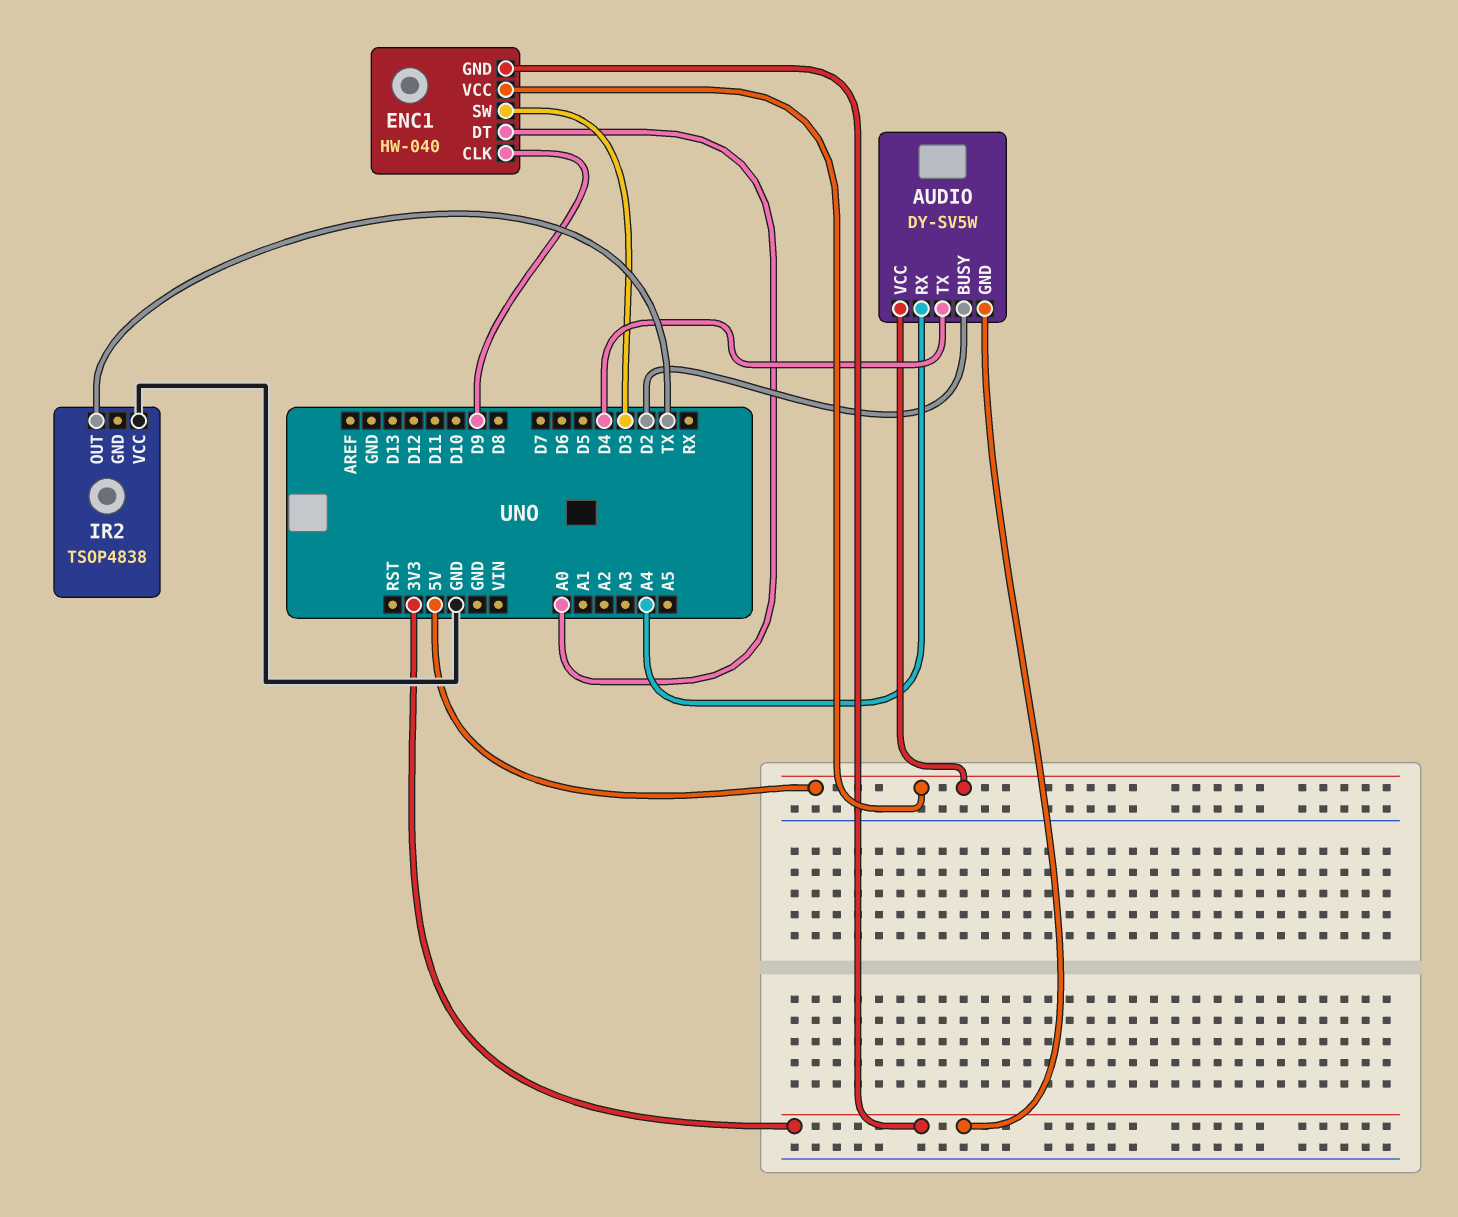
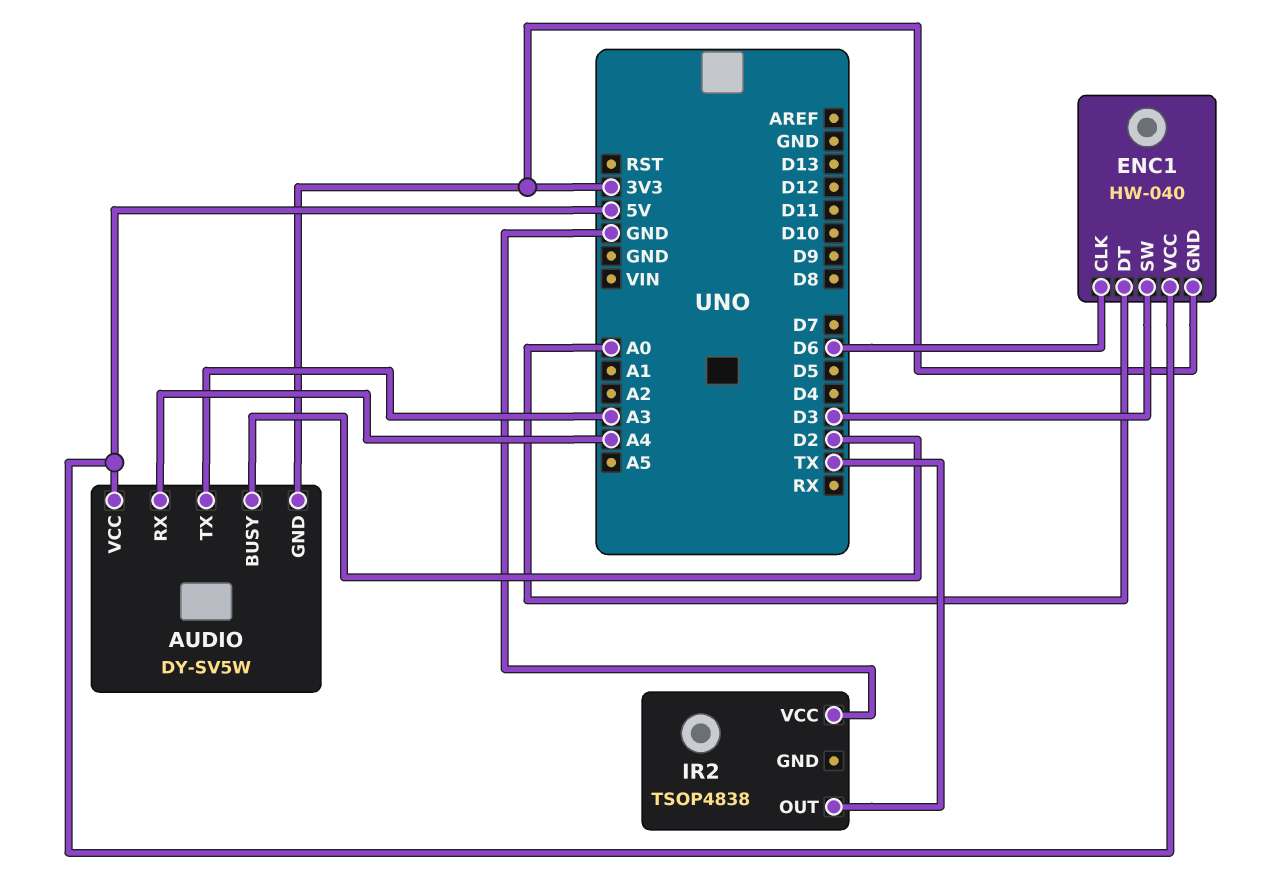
AUDIO pin TX: D4 -> A3
ENC1 pin CLK: D9 -> D6

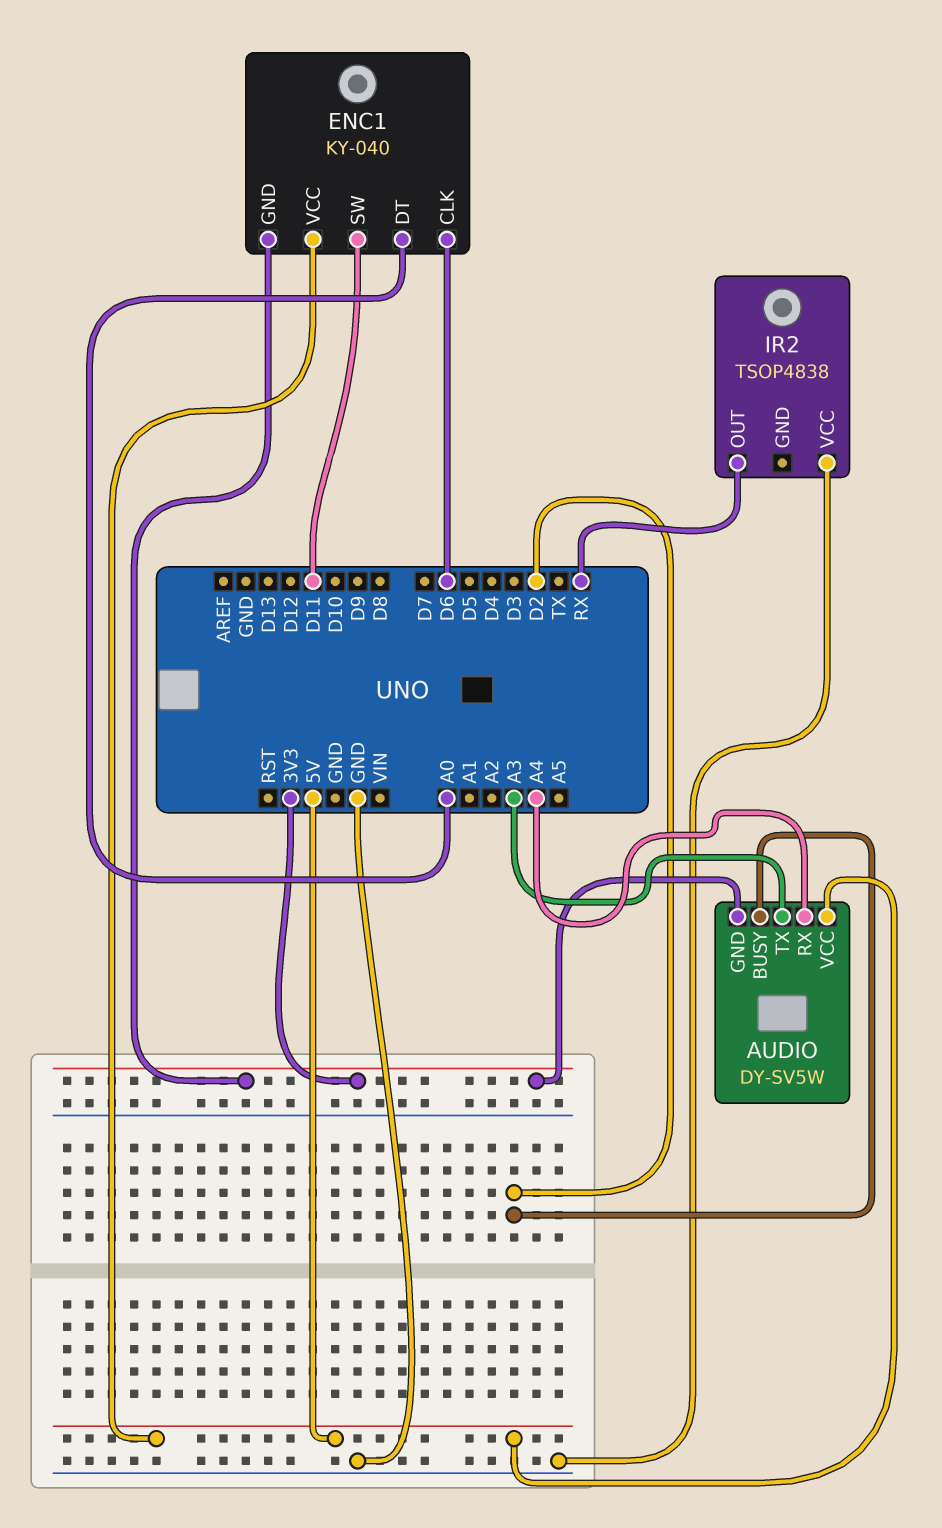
ENC1: HW-040 -> KY-040
ENC1 pin SW: D3 -> D11
IR2 pin OUT: TX -> RX

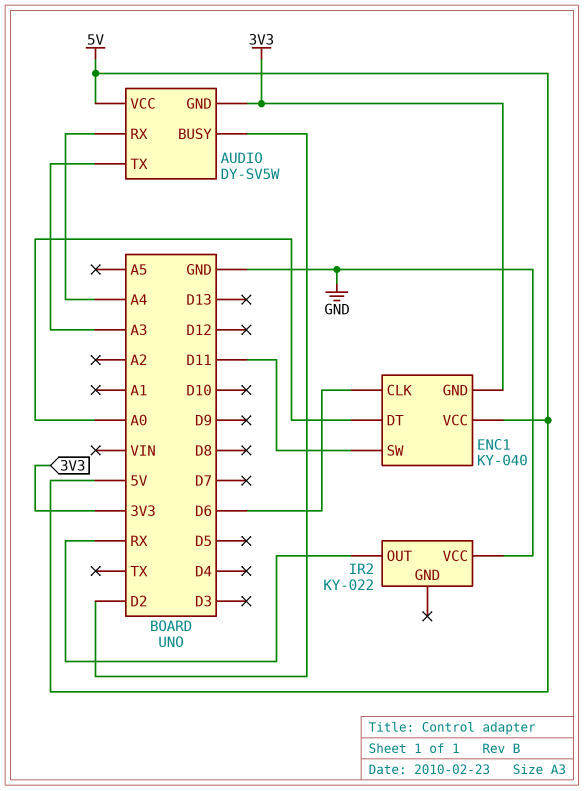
IR2: TSOP4838 -> KY-022

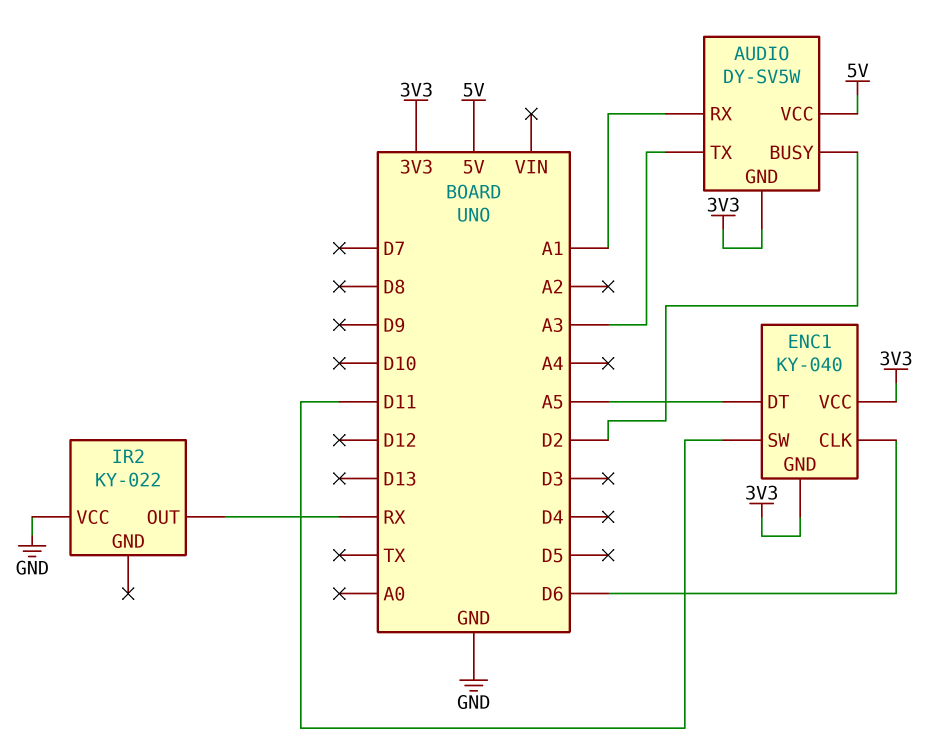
AUDIO pin RX: A4 -> A1
ENC1 pin DT: A0 -> A5
ENC1 pin VCC: 5V -> 3V3

